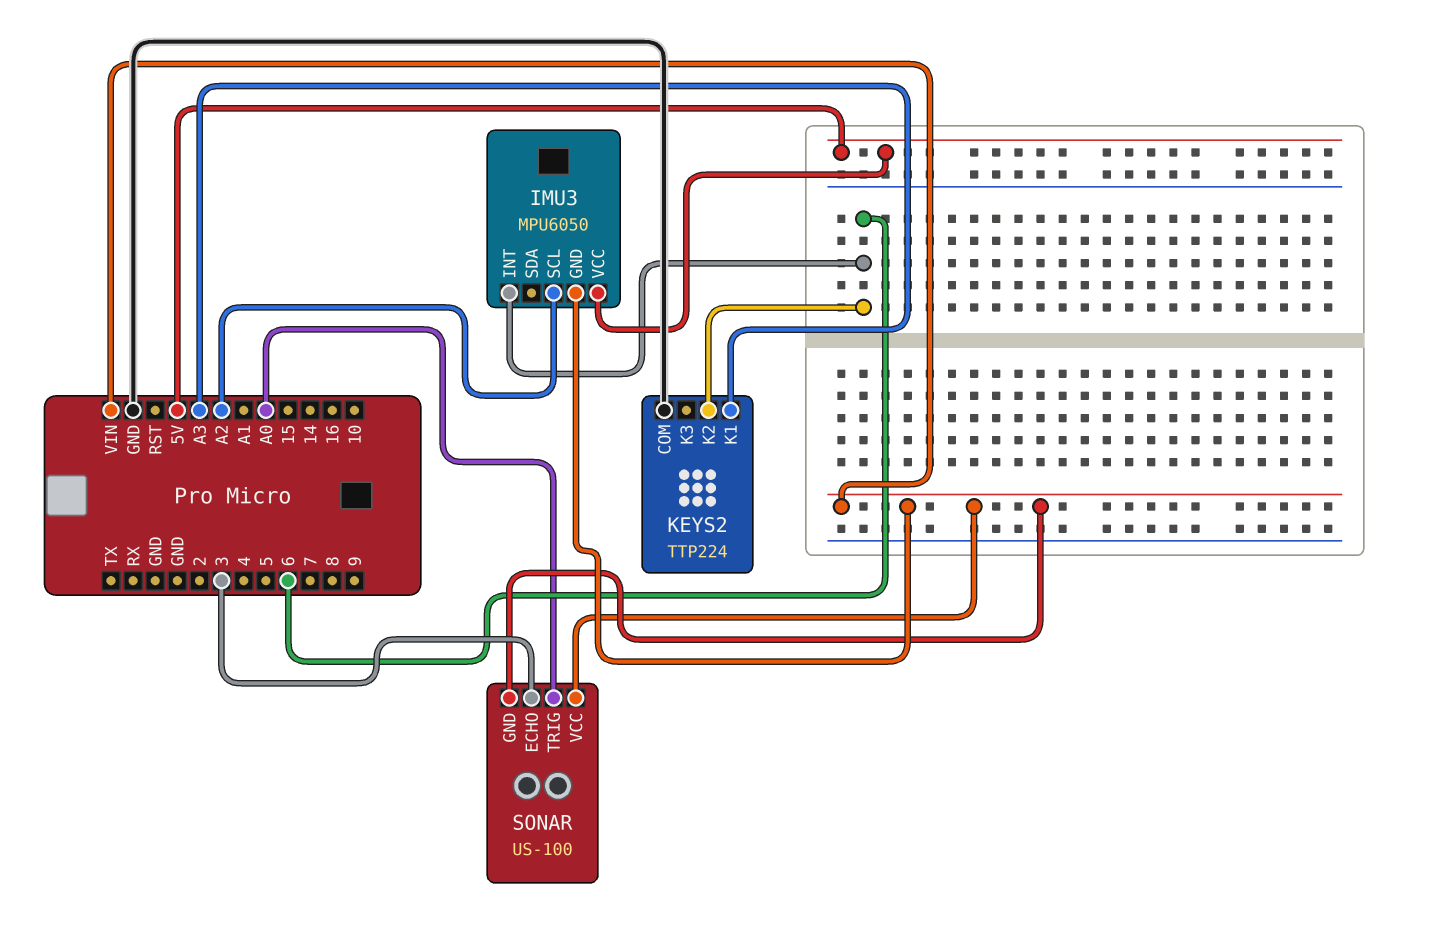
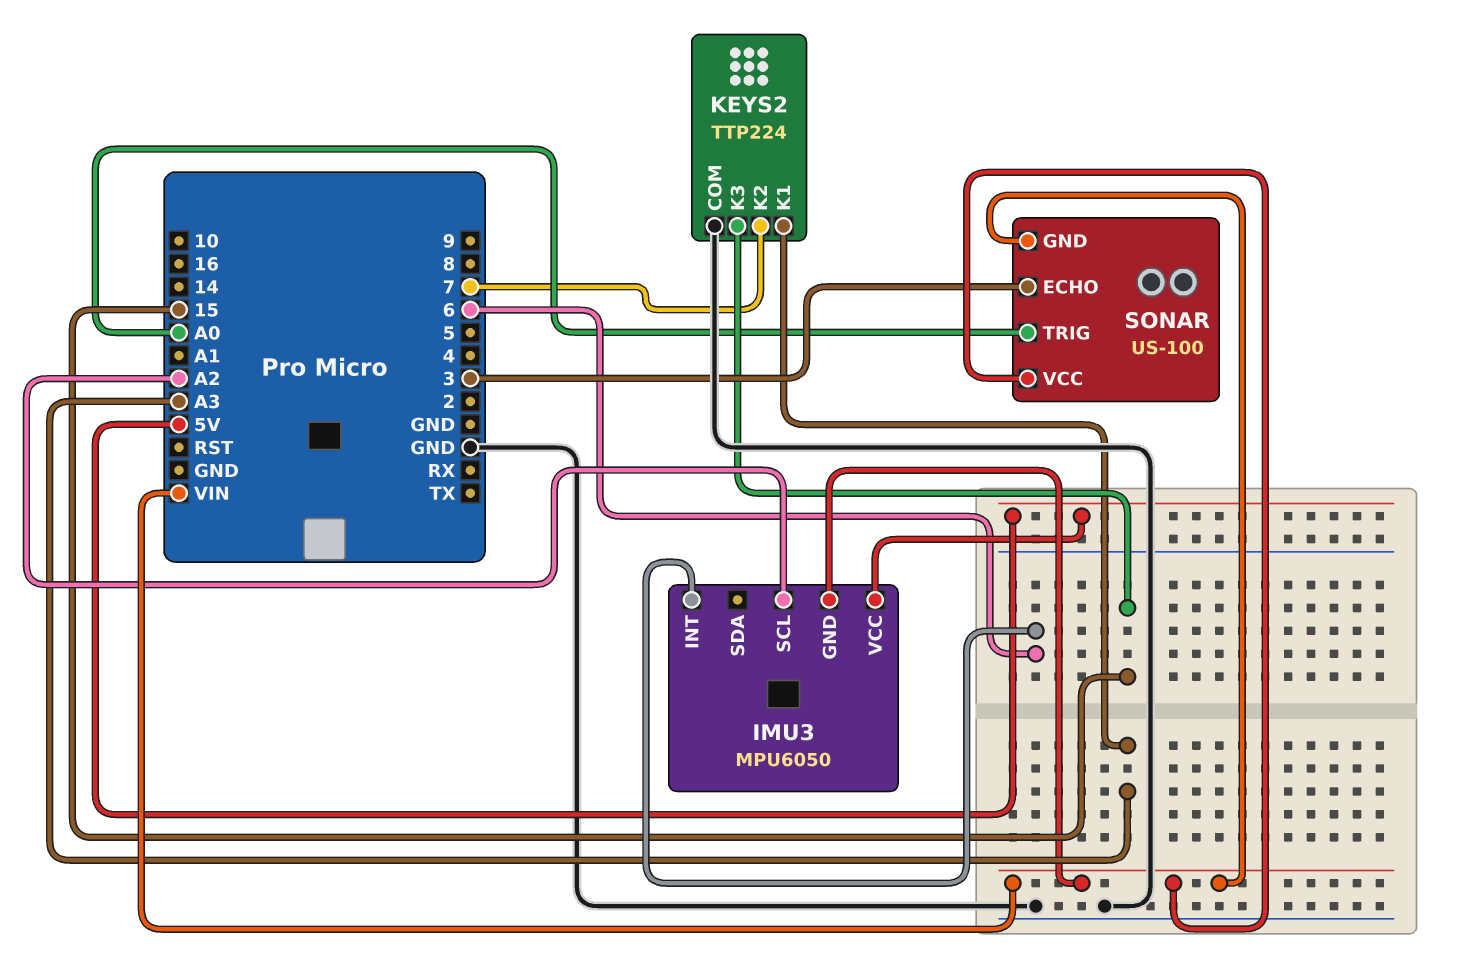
KEYS2 pin K2: 6 -> 7
KEYS2 pin K3: none -> 15

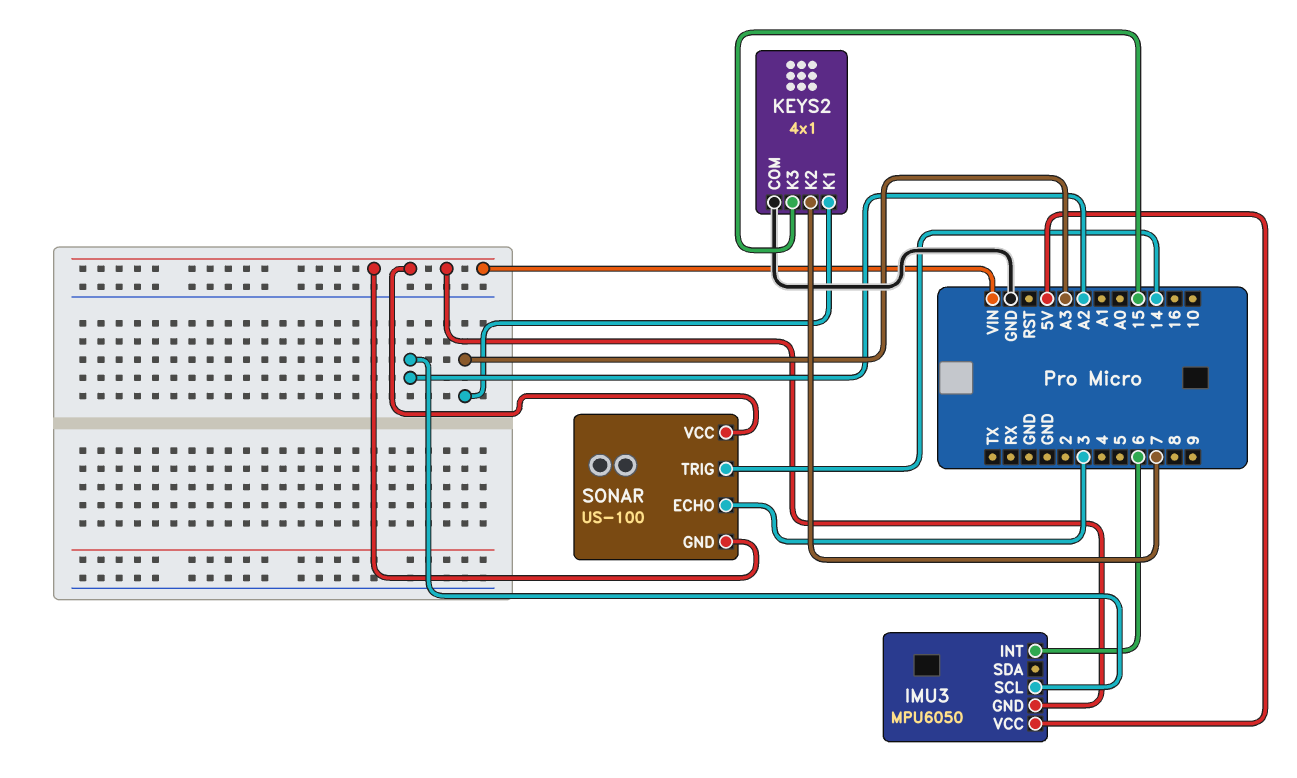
KEYS2: TTP224 -> 4x1
SONAR pin TRIG: A0 -> 14

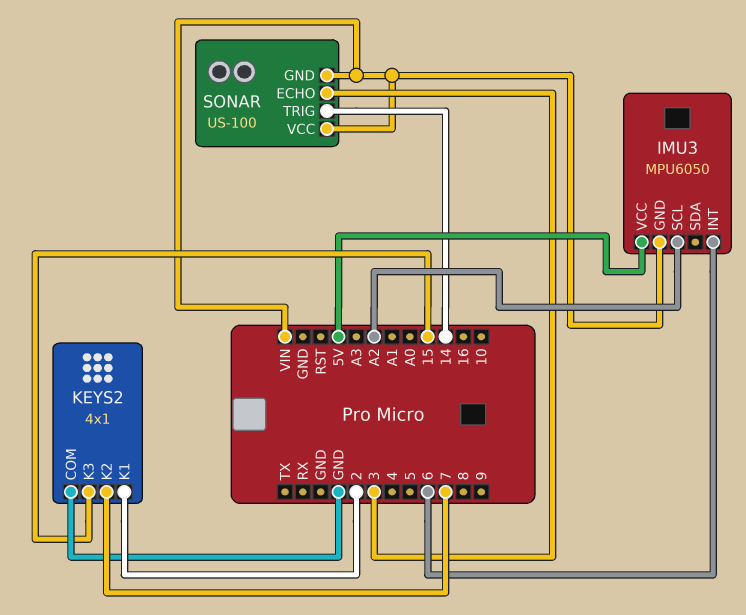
KEYS2 pin K1: A3 -> 2

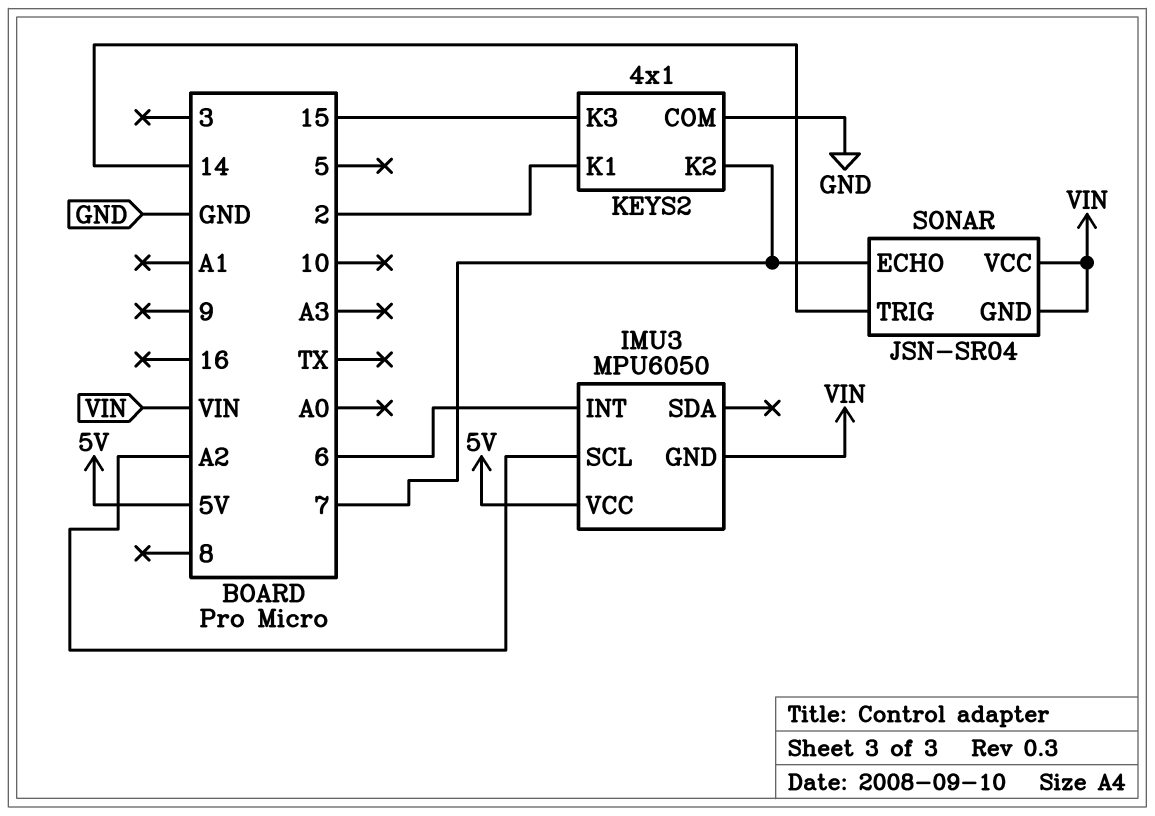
SONAR: US-100 -> JSN-SR04
SONAR pin ECHO: 3 -> 7

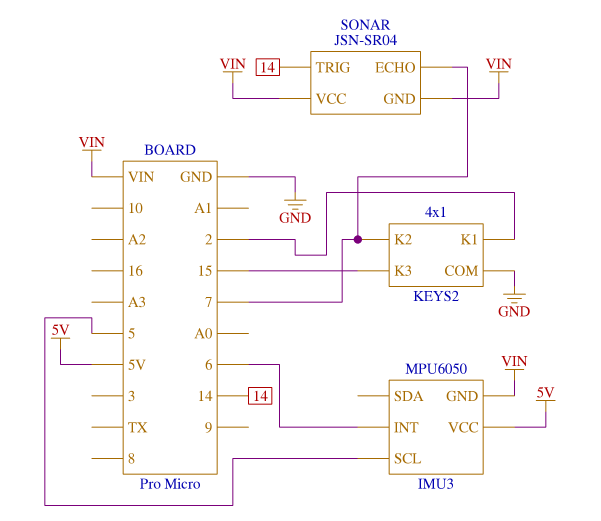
IMU3 pin SCL: A2 -> 5

